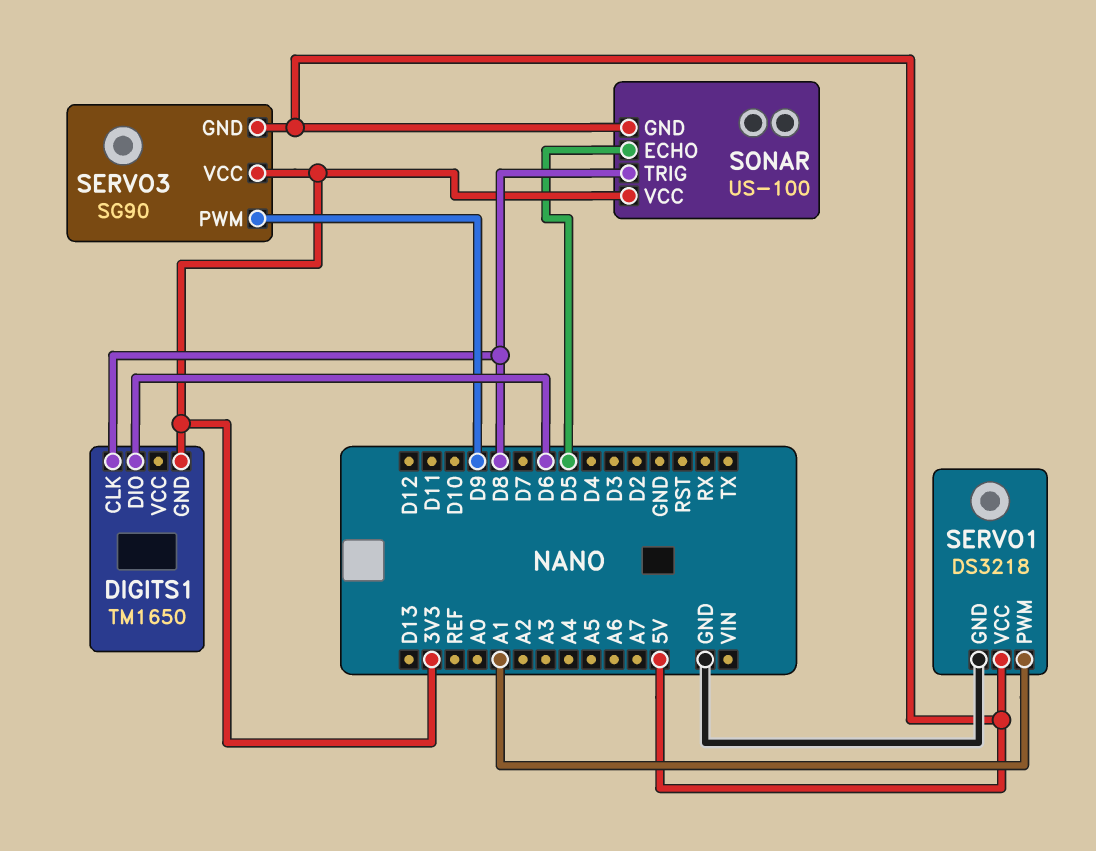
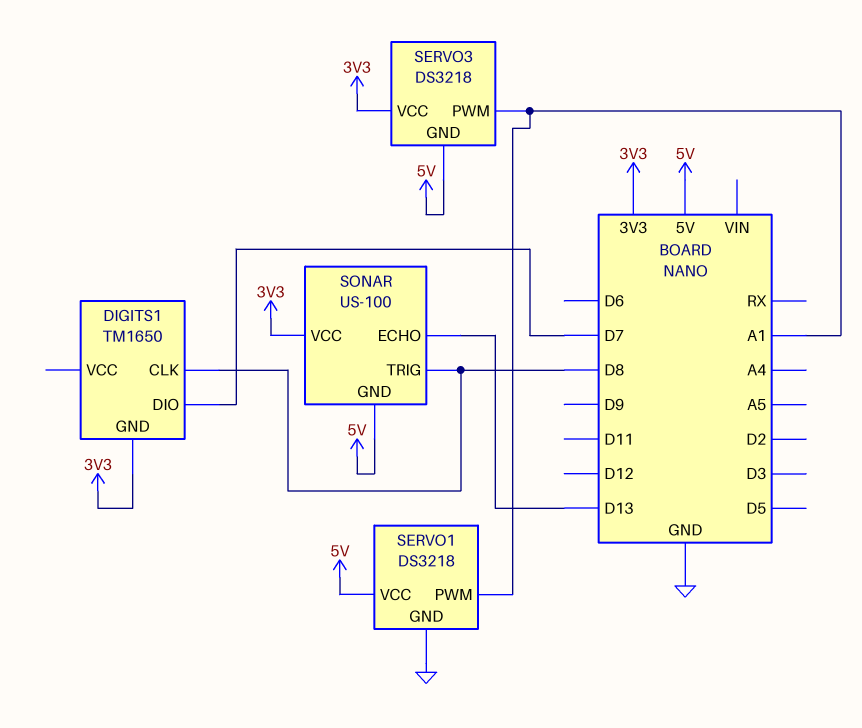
DIGITS1 pin DIO: D6 -> D7
SERVO3: SG90 -> DS3218
SERVO3 pin PWM: D9 -> A1
SONAR pin ECHO: D5 -> D13

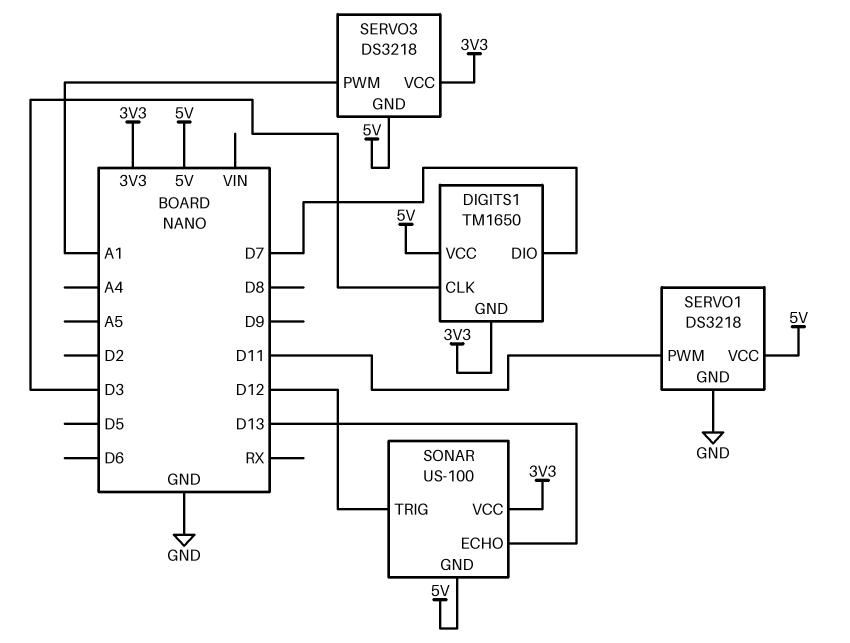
DIGITS1 pin CLK: D8 -> D3
DIGITS1 pin VCC: none -> 5V
SERVO1 pin PWM: A1 -> D11
SONAR pin TRIG: D8 -> D12

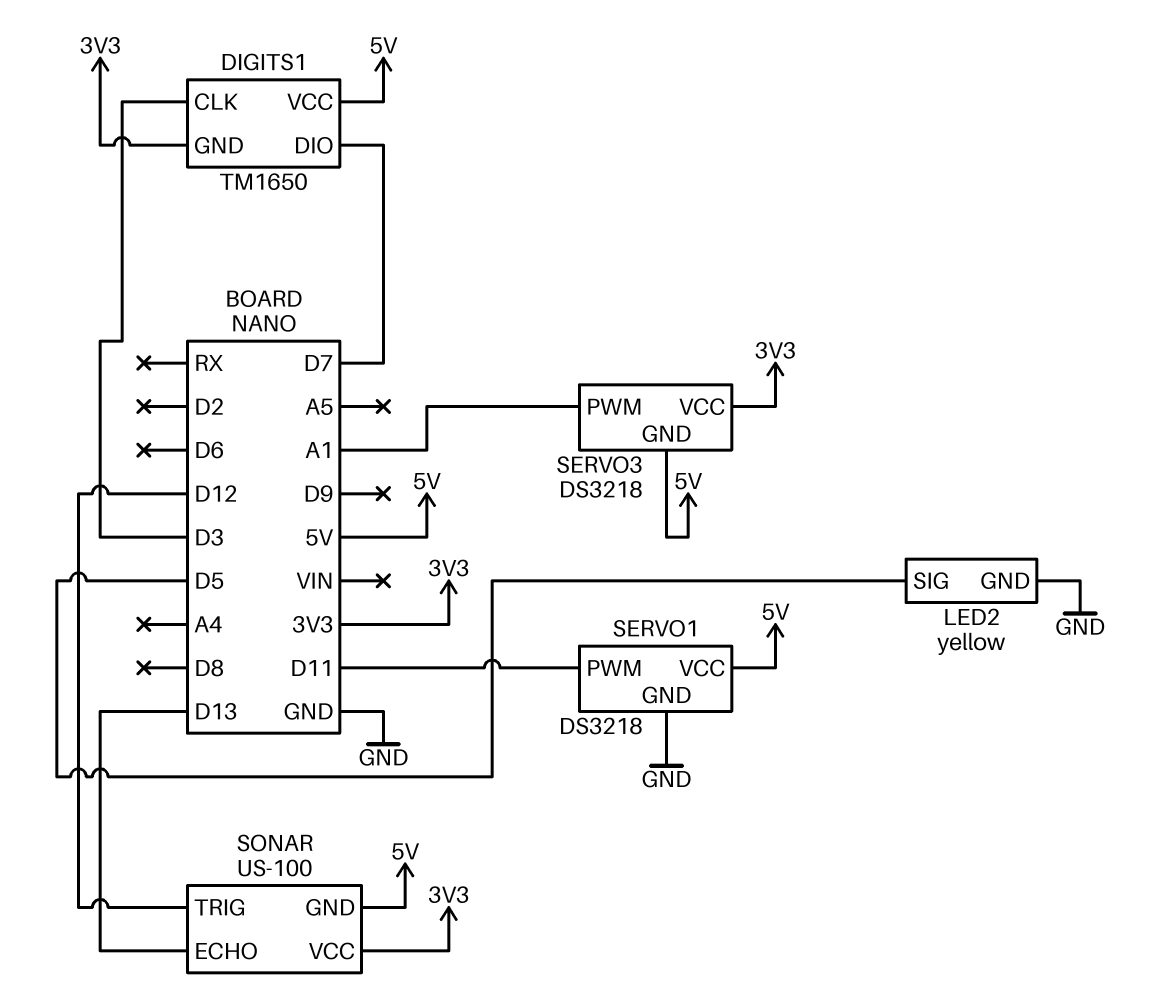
LED2: none -> yellow
LED2 pin GND: none -> GND
LED2 pin SIG: none -> D5

